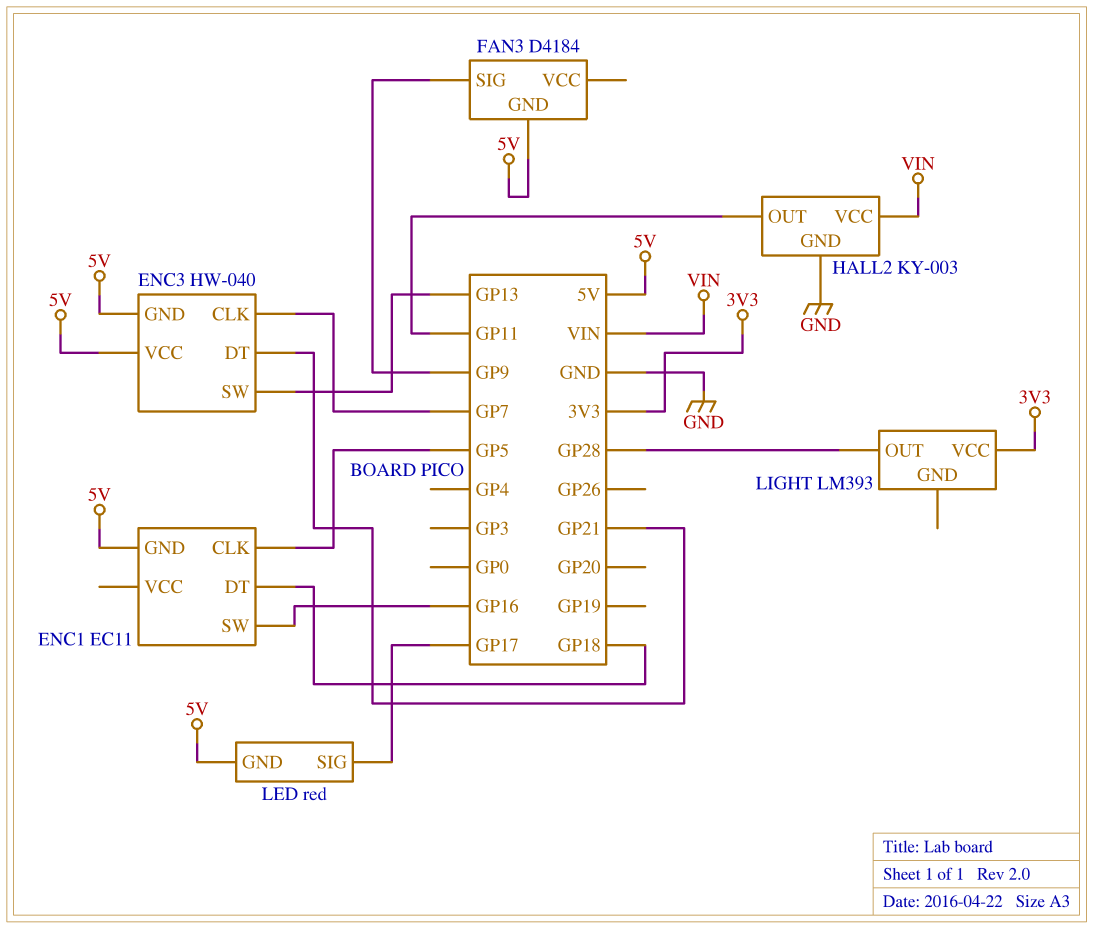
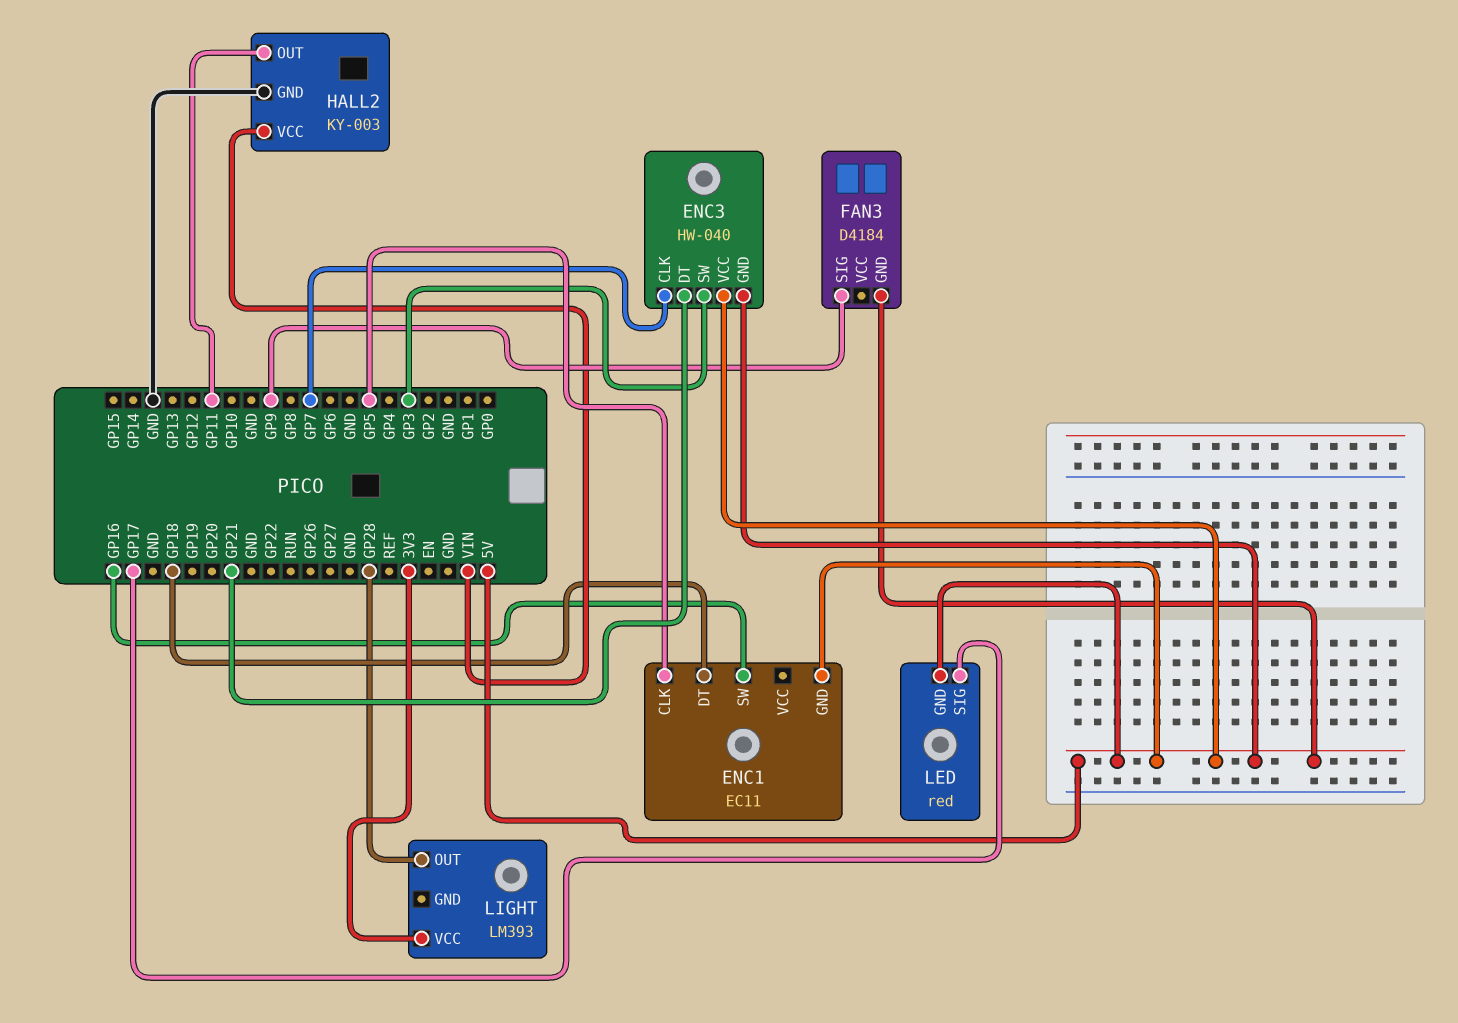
ENC3 pin SW: GP13 -> GP3

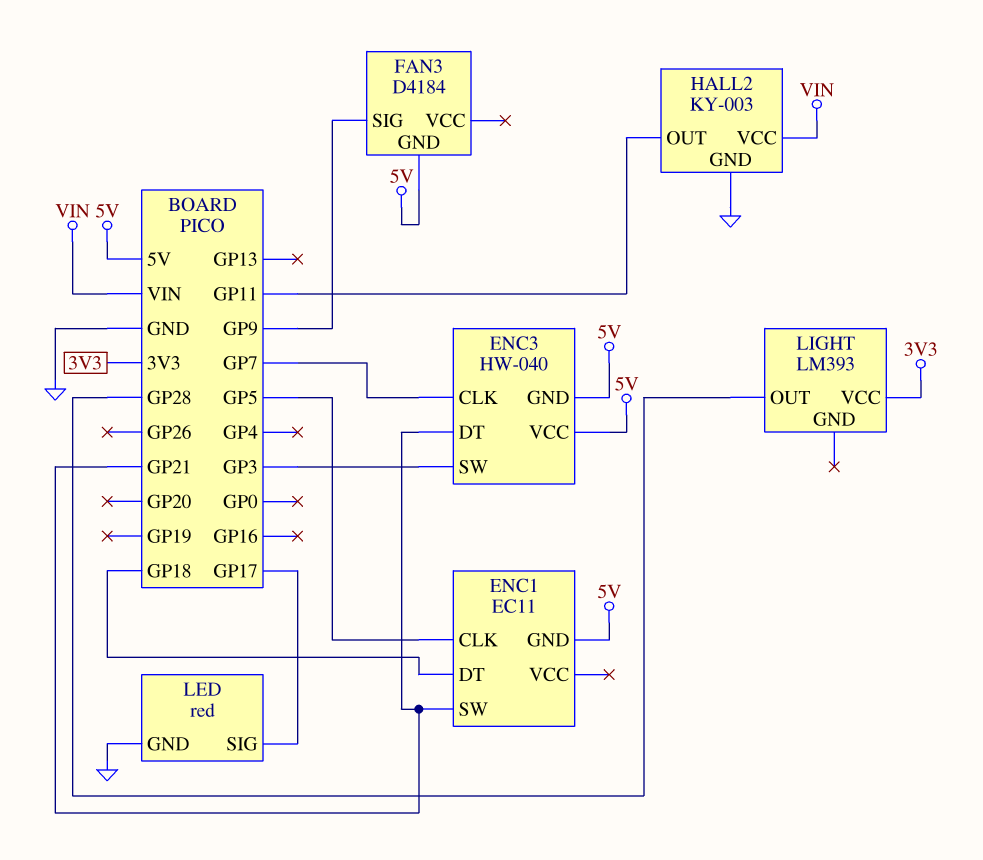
ENC1 pin SW: GP16 -> GP21
LED pin GND: 5V -> GND

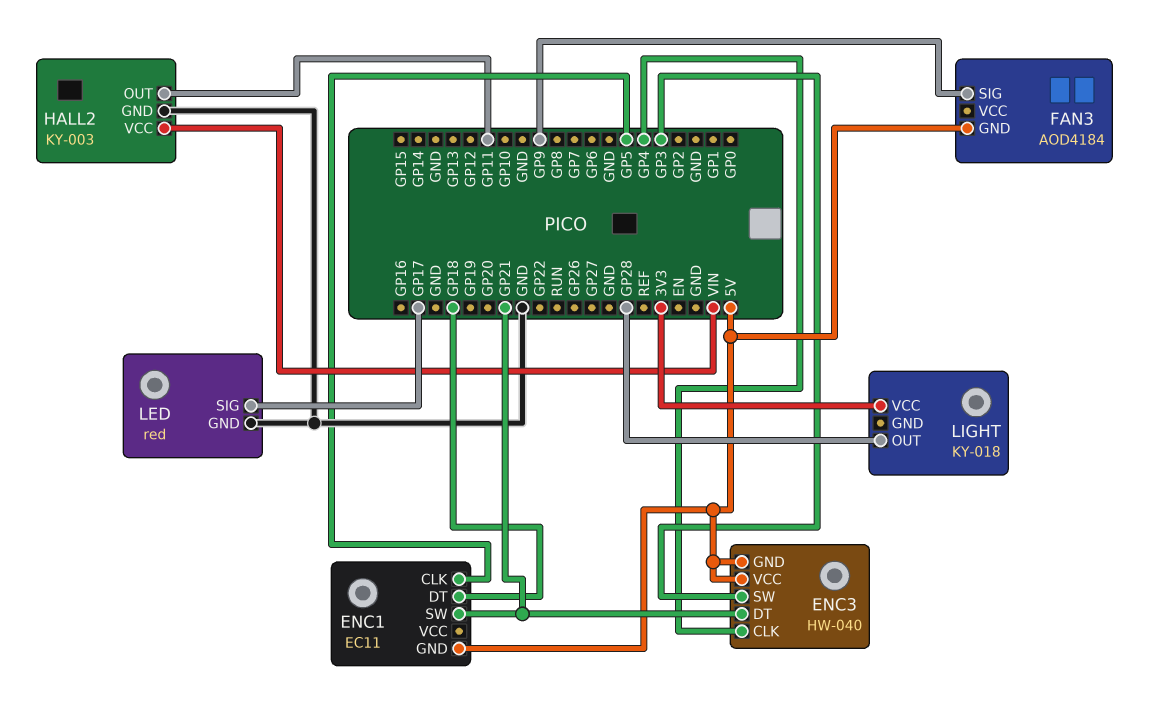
ENC3 pin CLK: GP7 -> GP4
FAN3: D4184 -> AOD4184
LIGHT: LM393 -> KY-018

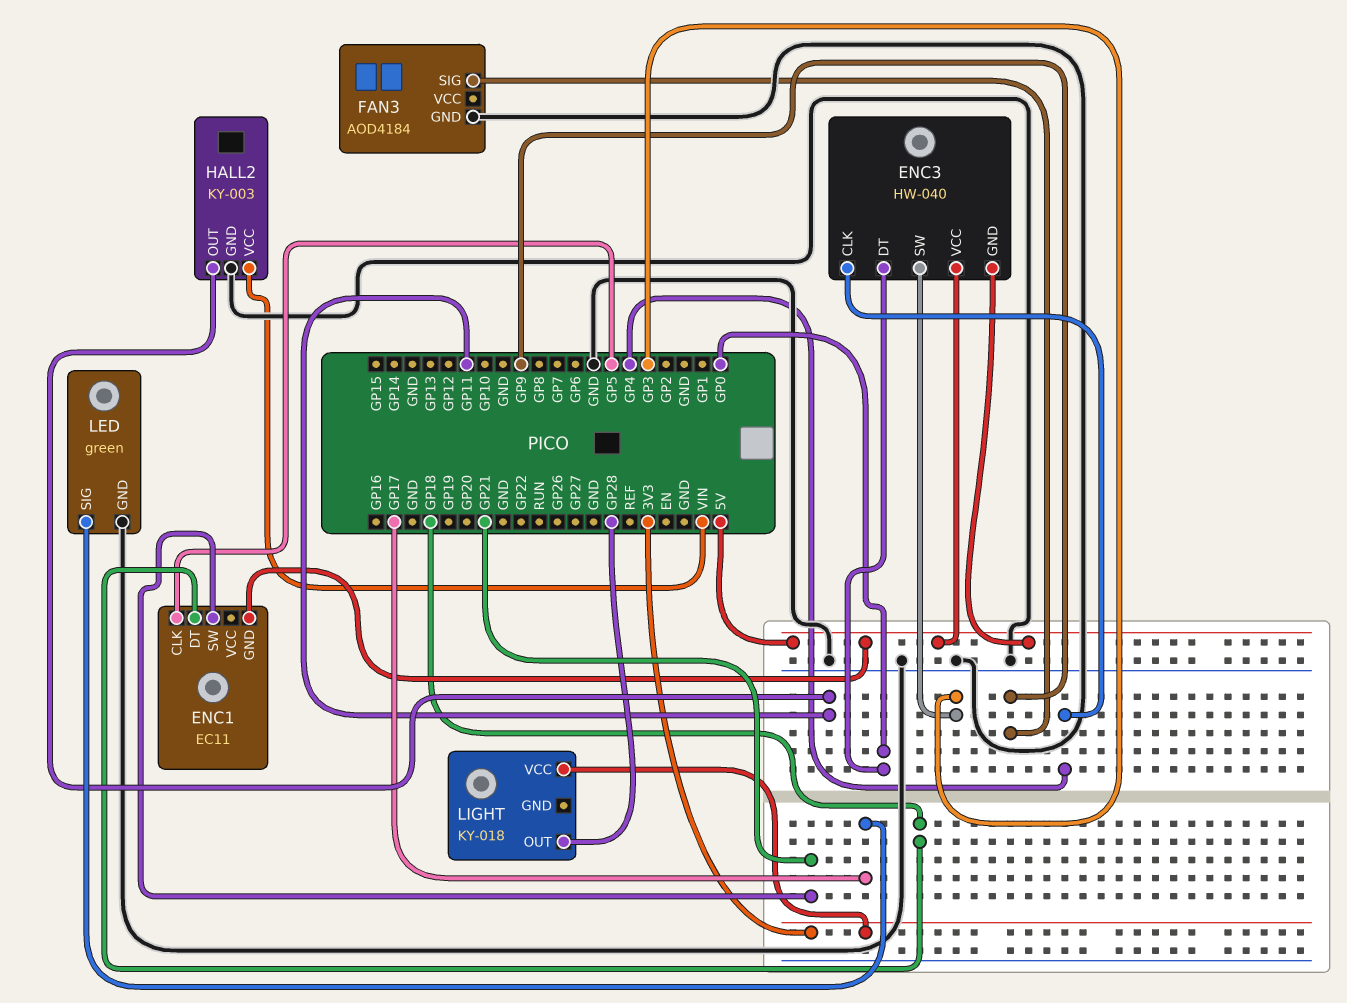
ENC3 pin DT: GP21 -> GP0
FAN3 pin GND: 5V -> GND
LED: red -> green

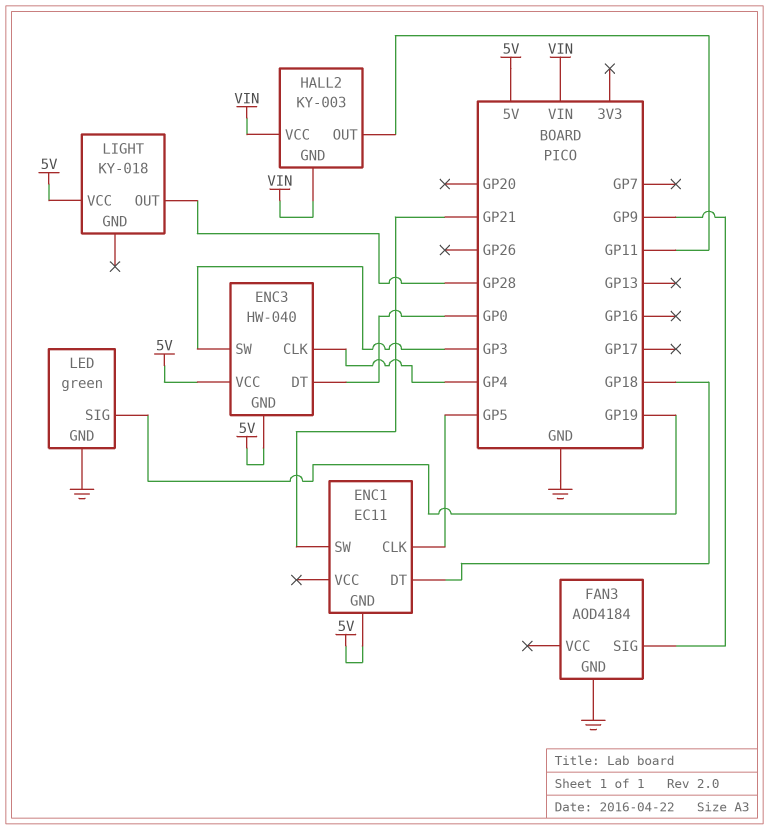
HALL2 pin GND: GND -> VIN
LED pin SIG: GP17 -> GP19
LIGHT pin VCC: 3V3 -> 5V

